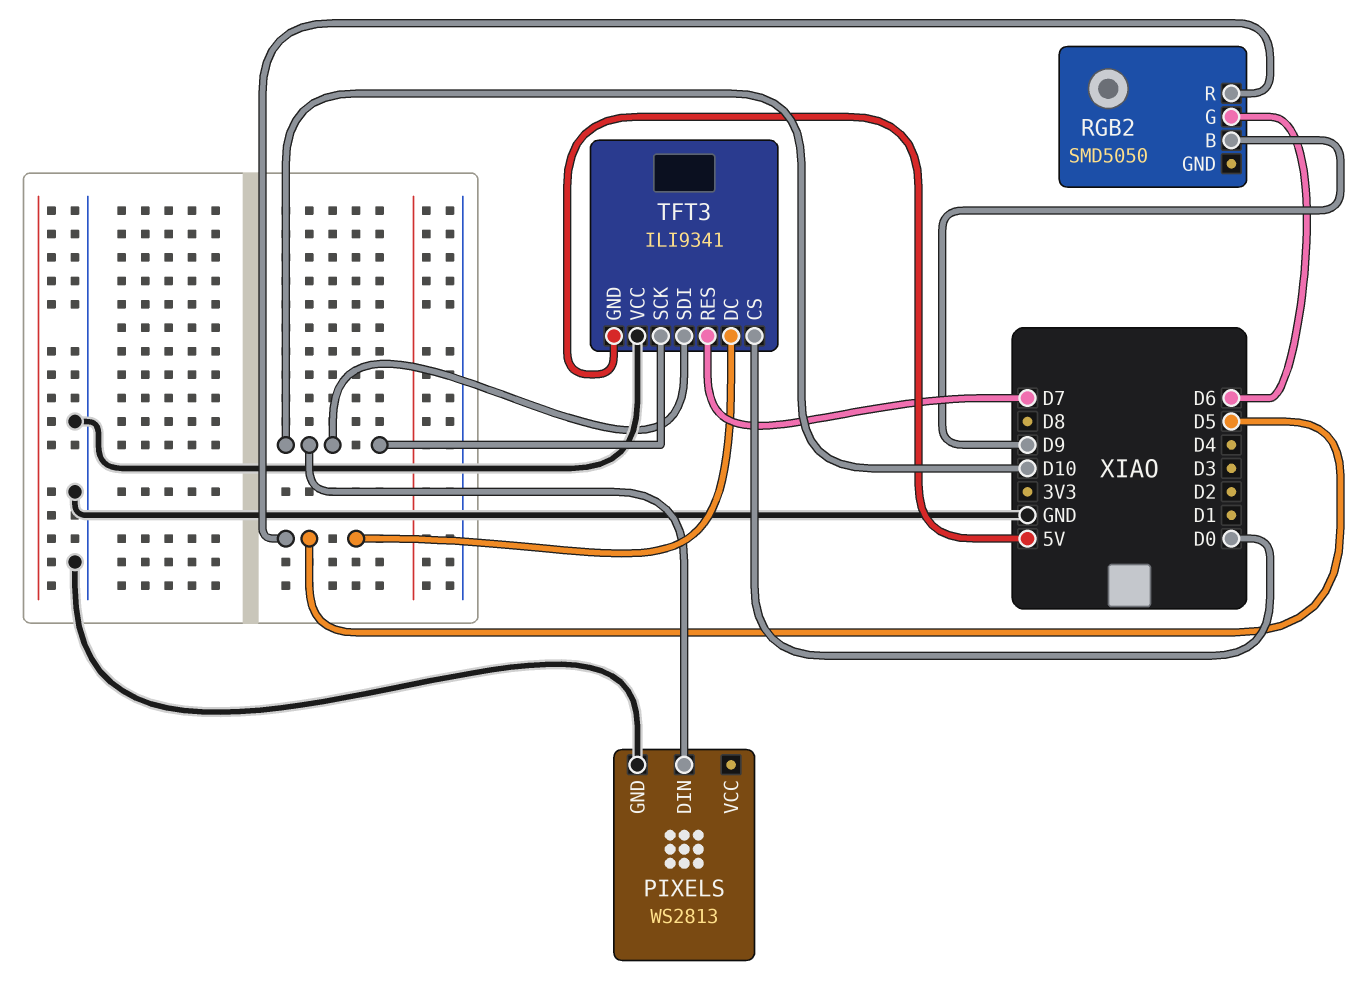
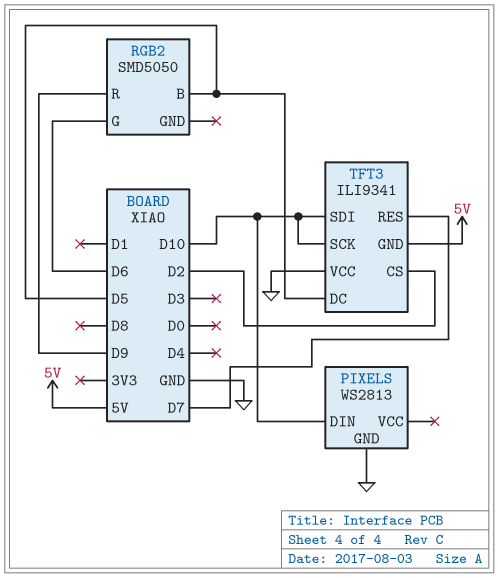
RGB2 pin B: D9 -> D5
RGB2 pin R: D5 -> D9
TFT3 pin CS: D0 -> D2

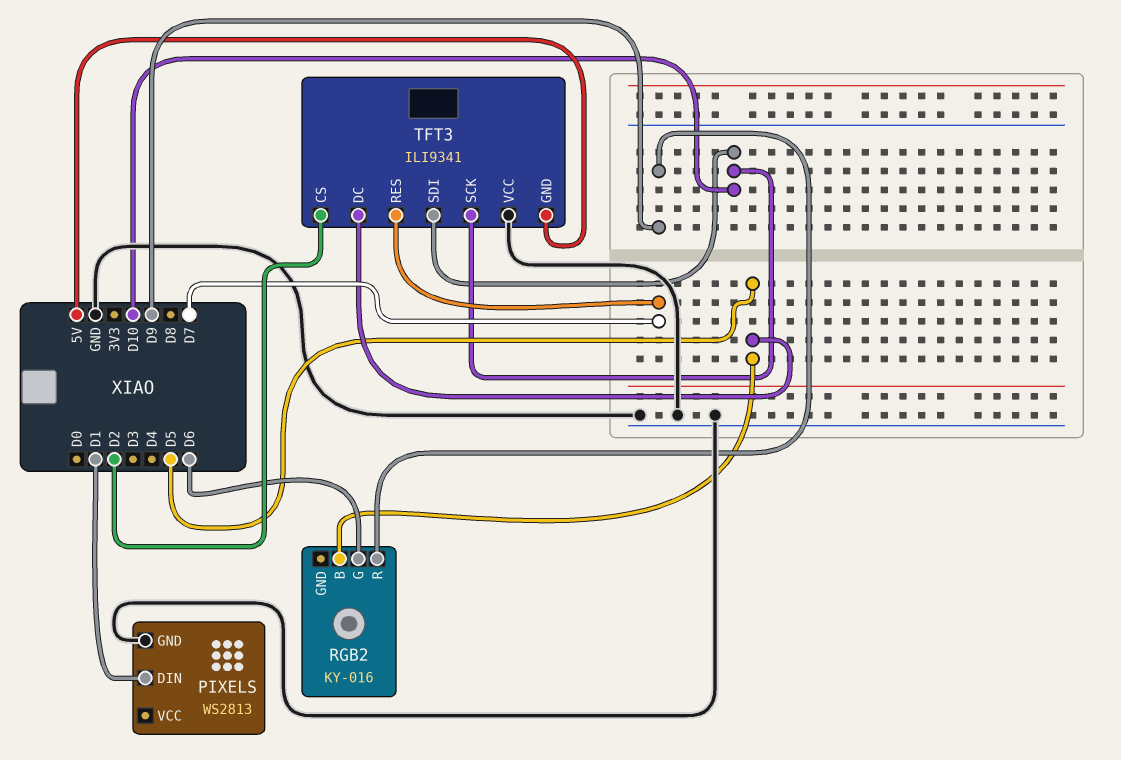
PIXELS pin DIN: D10 -> D1
RGB2: SMD5050 -> KY-016

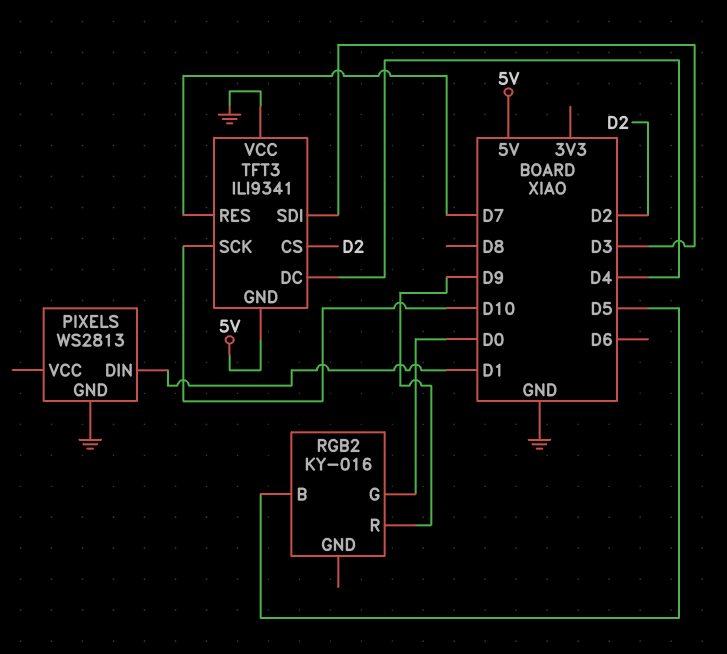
RGB2 pin G: D6 -> D0
TFT3 pin DC: D5 -> D4
TFT3 pin SDI: D10 -> D3

